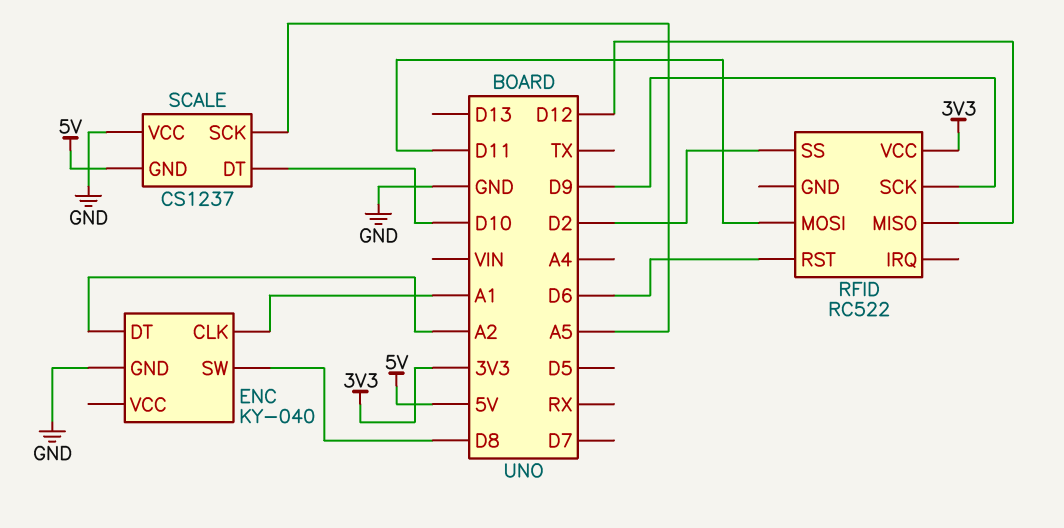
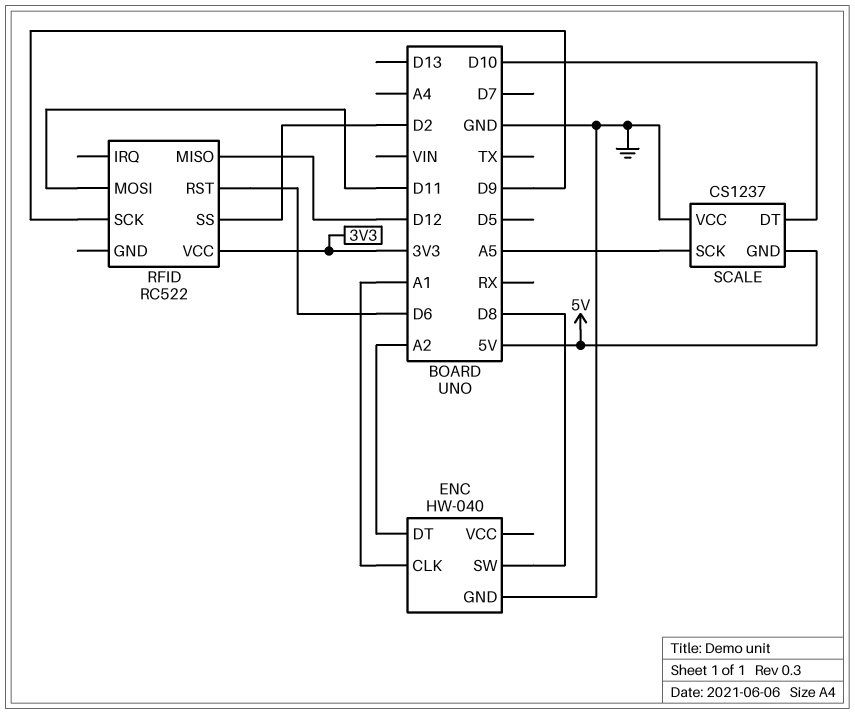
ENC: KY-040 -> HW-040

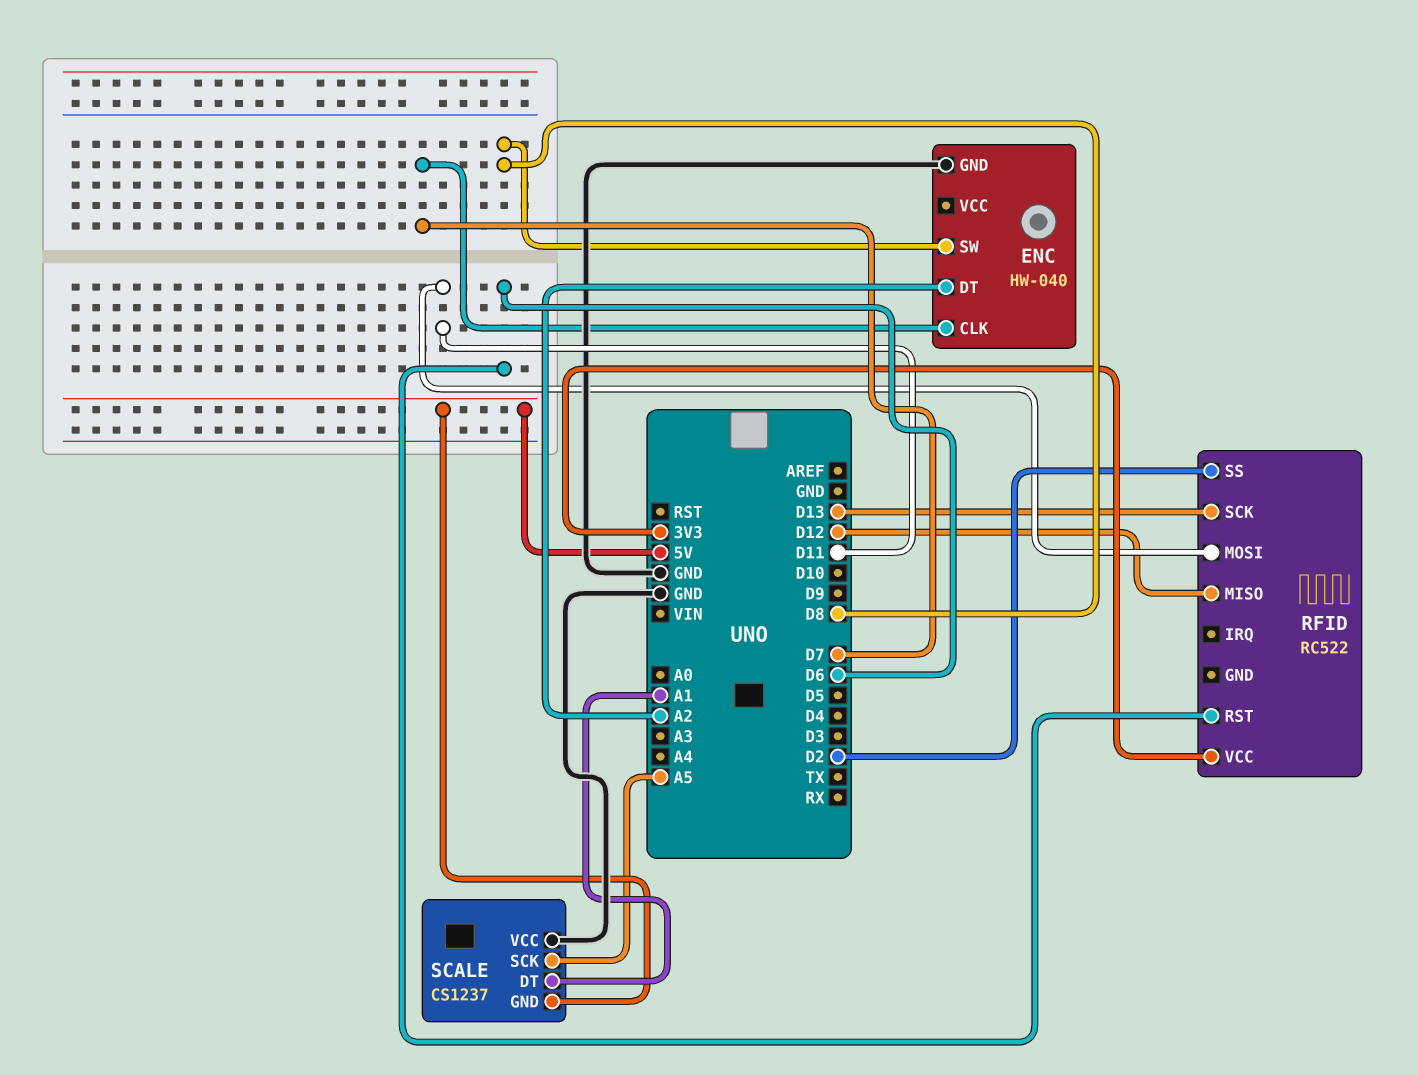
ENC pin CLK: A1 -> D7
RFID pin SCK: D9 -> D13
SCALE pin DT: D10 -> A1

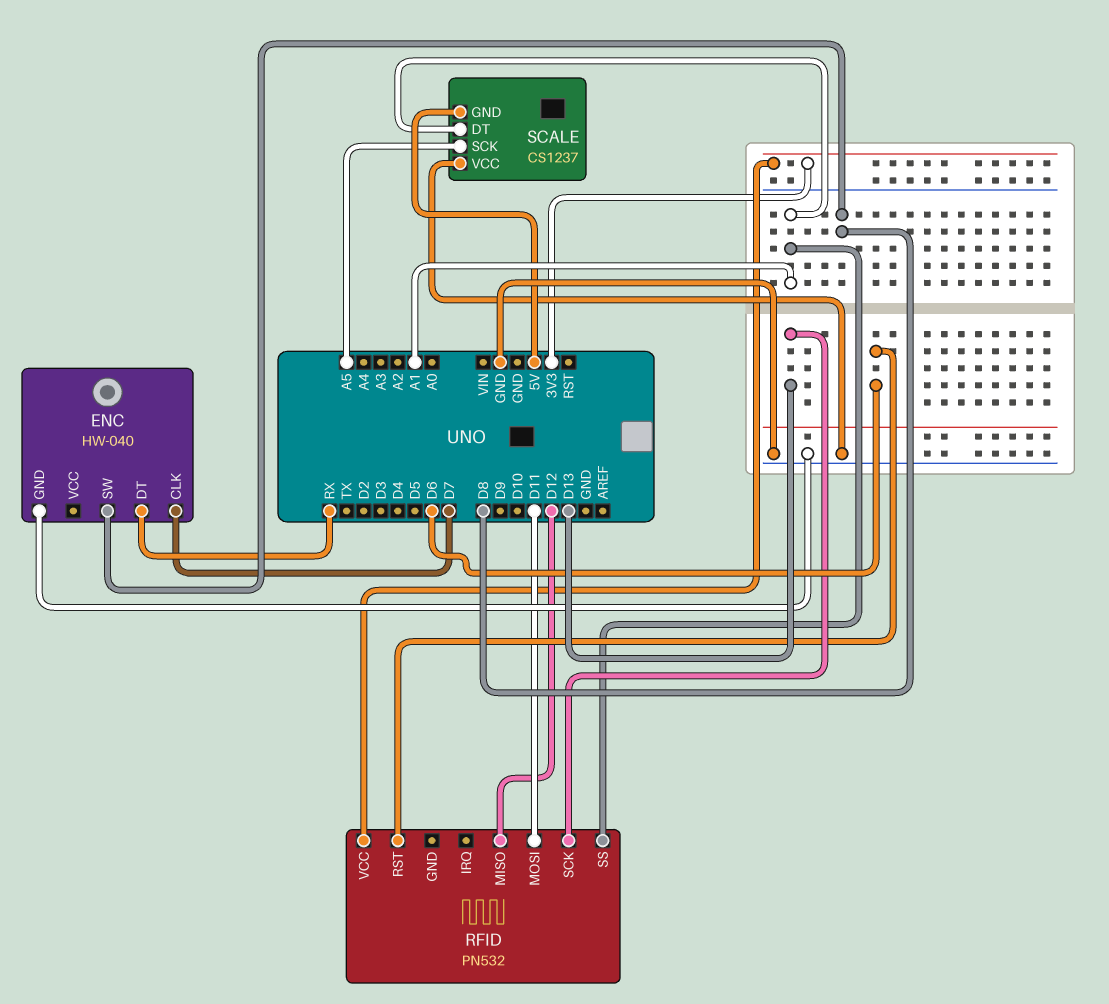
ENC pin DT: A2 -> RX
RFID: RC522 -> PN532
RFID pin SS: D2 -> A1

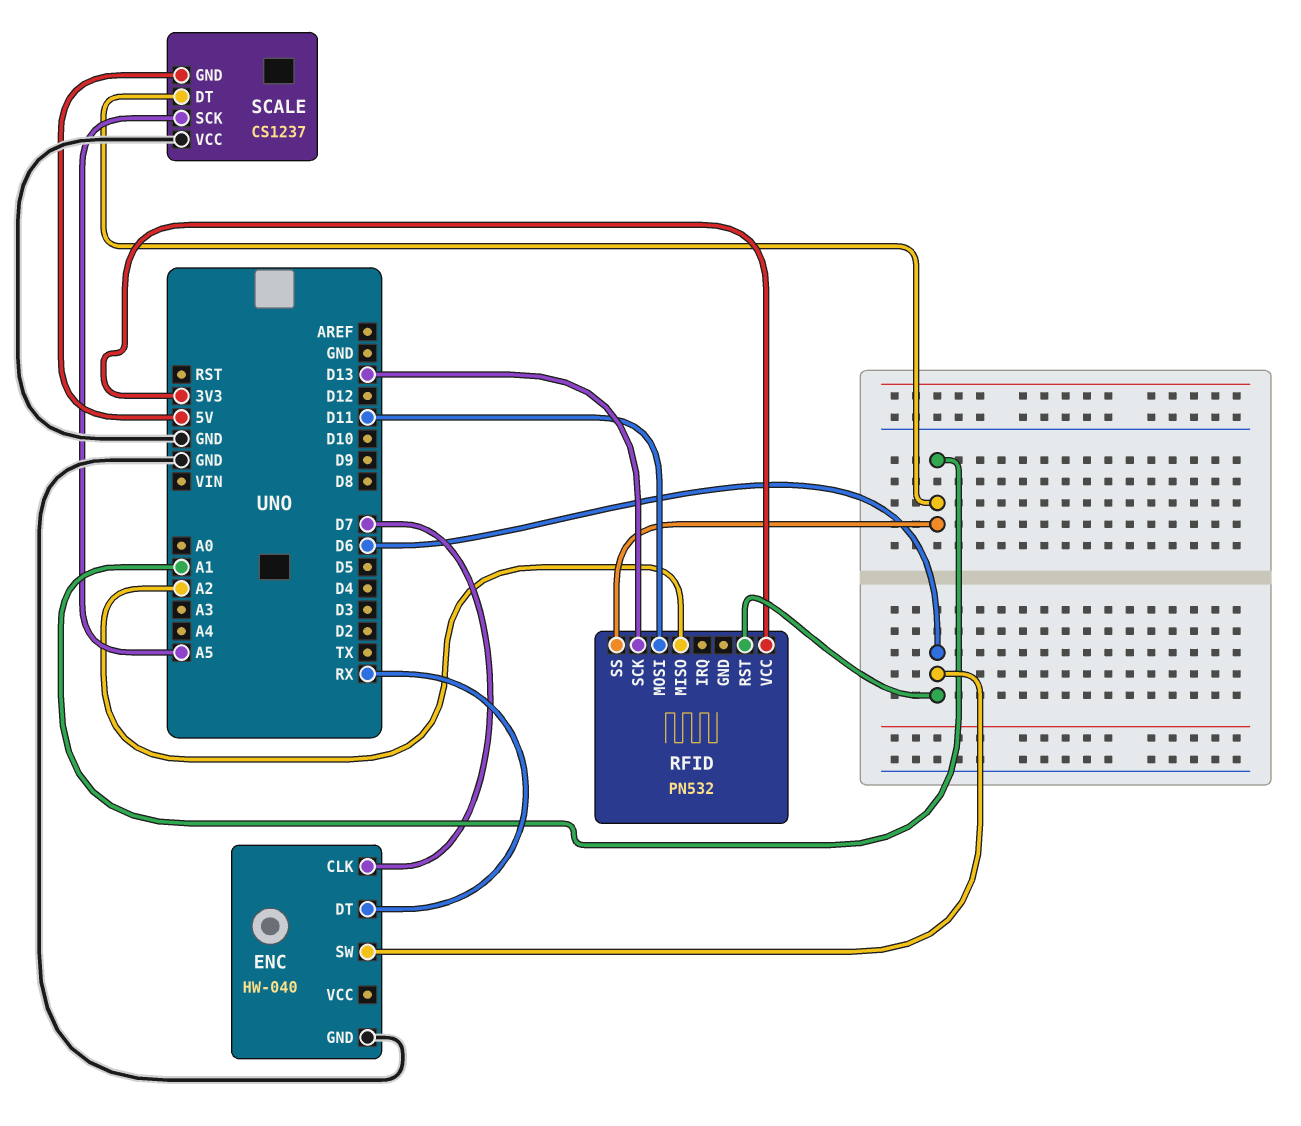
ENC pin SW: D8 -> D6
RFID pin MISO: D12 -> A2

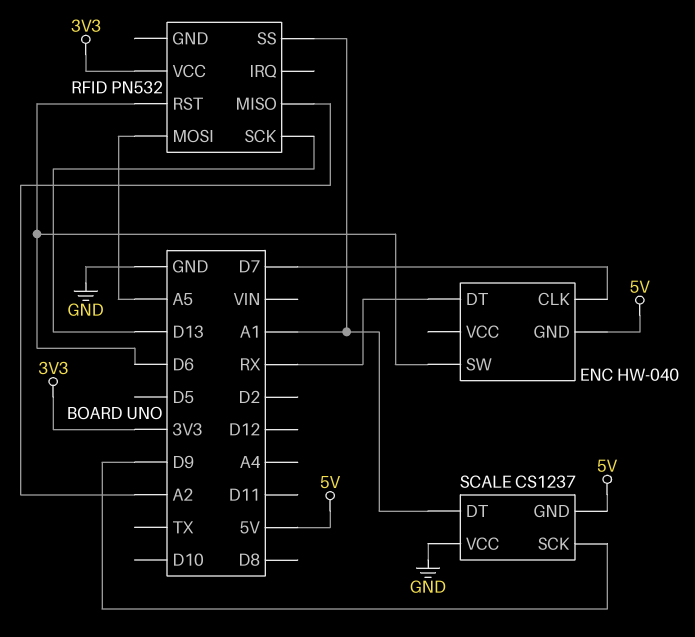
ENC pin GND: GND -> 5V
RFID pin MOSI: D11 -> A5
SCALE pin SCK: A5 -> D9

